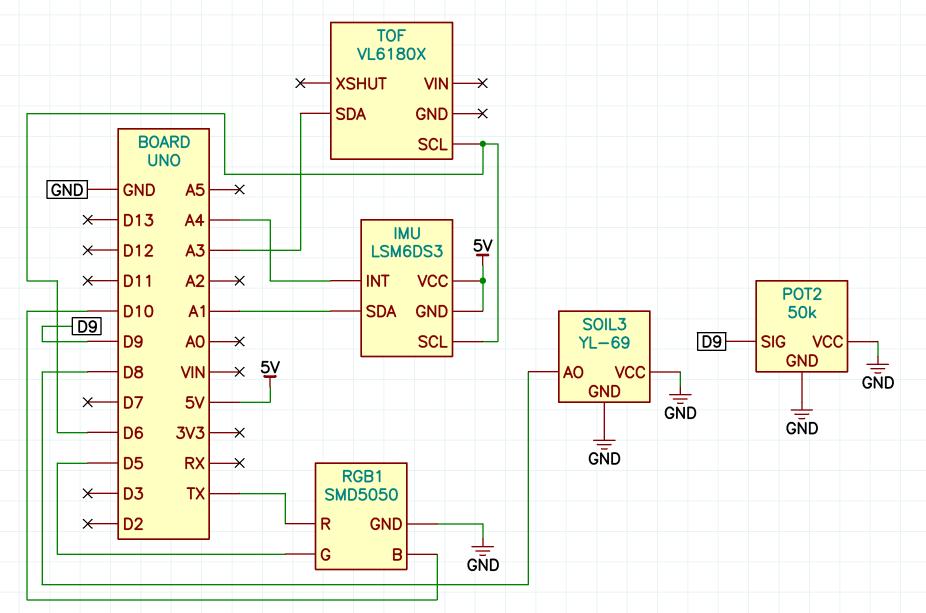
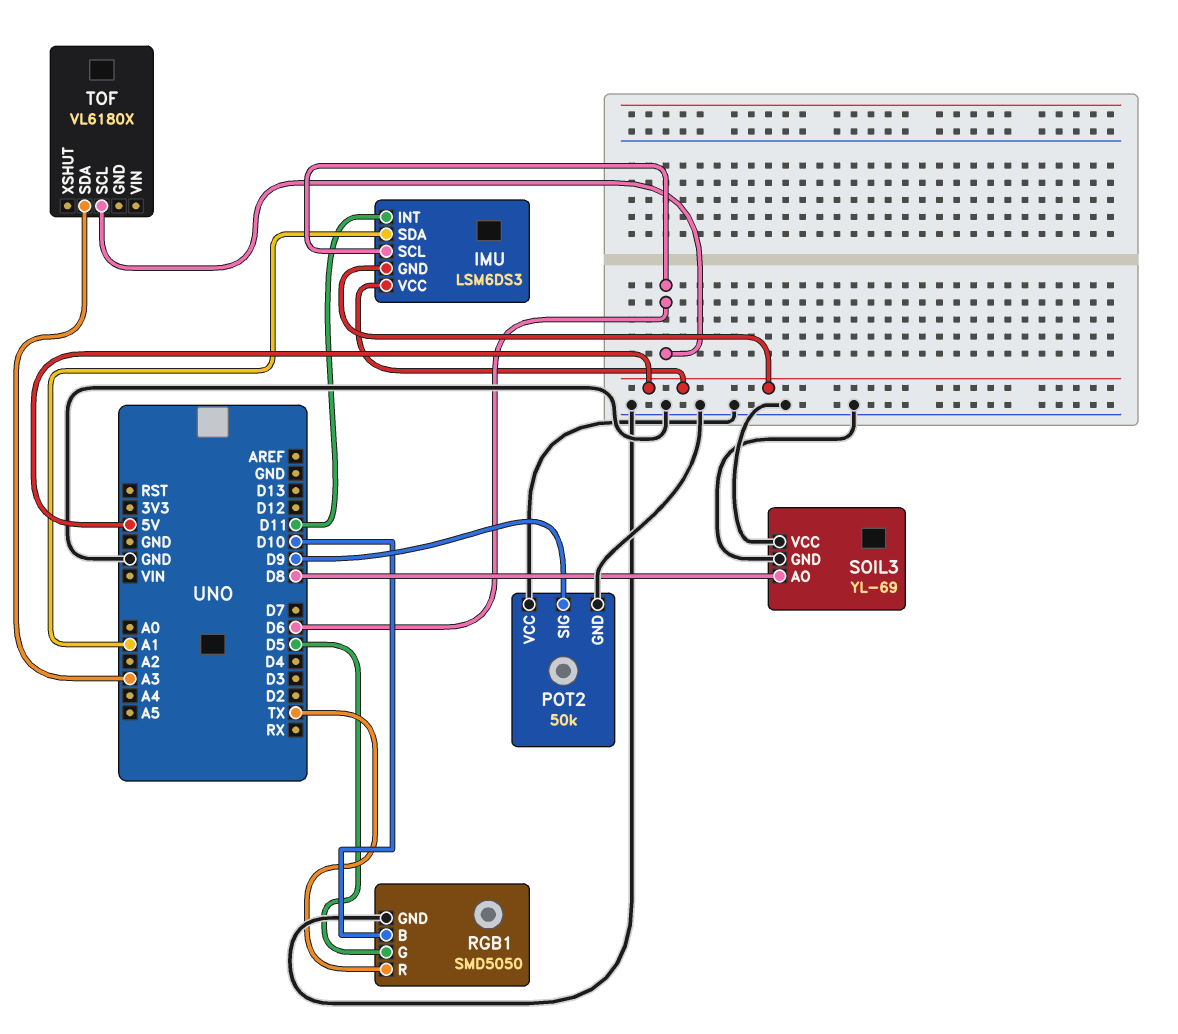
IMU pin INT: A4 -> D11

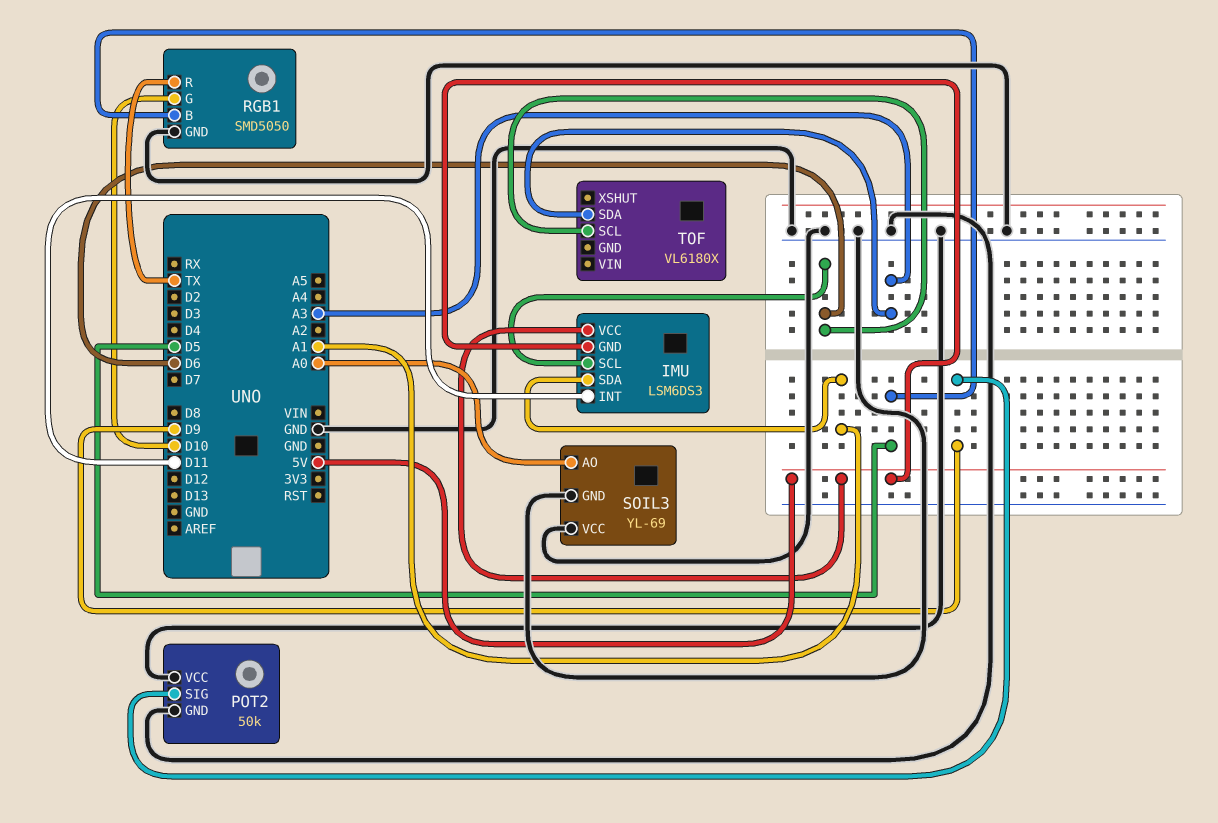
RGB1 pin B: D10 -> D5
RGB1 pin G: D5 -> D10
SOIL3 pin AO: D8 -> A0

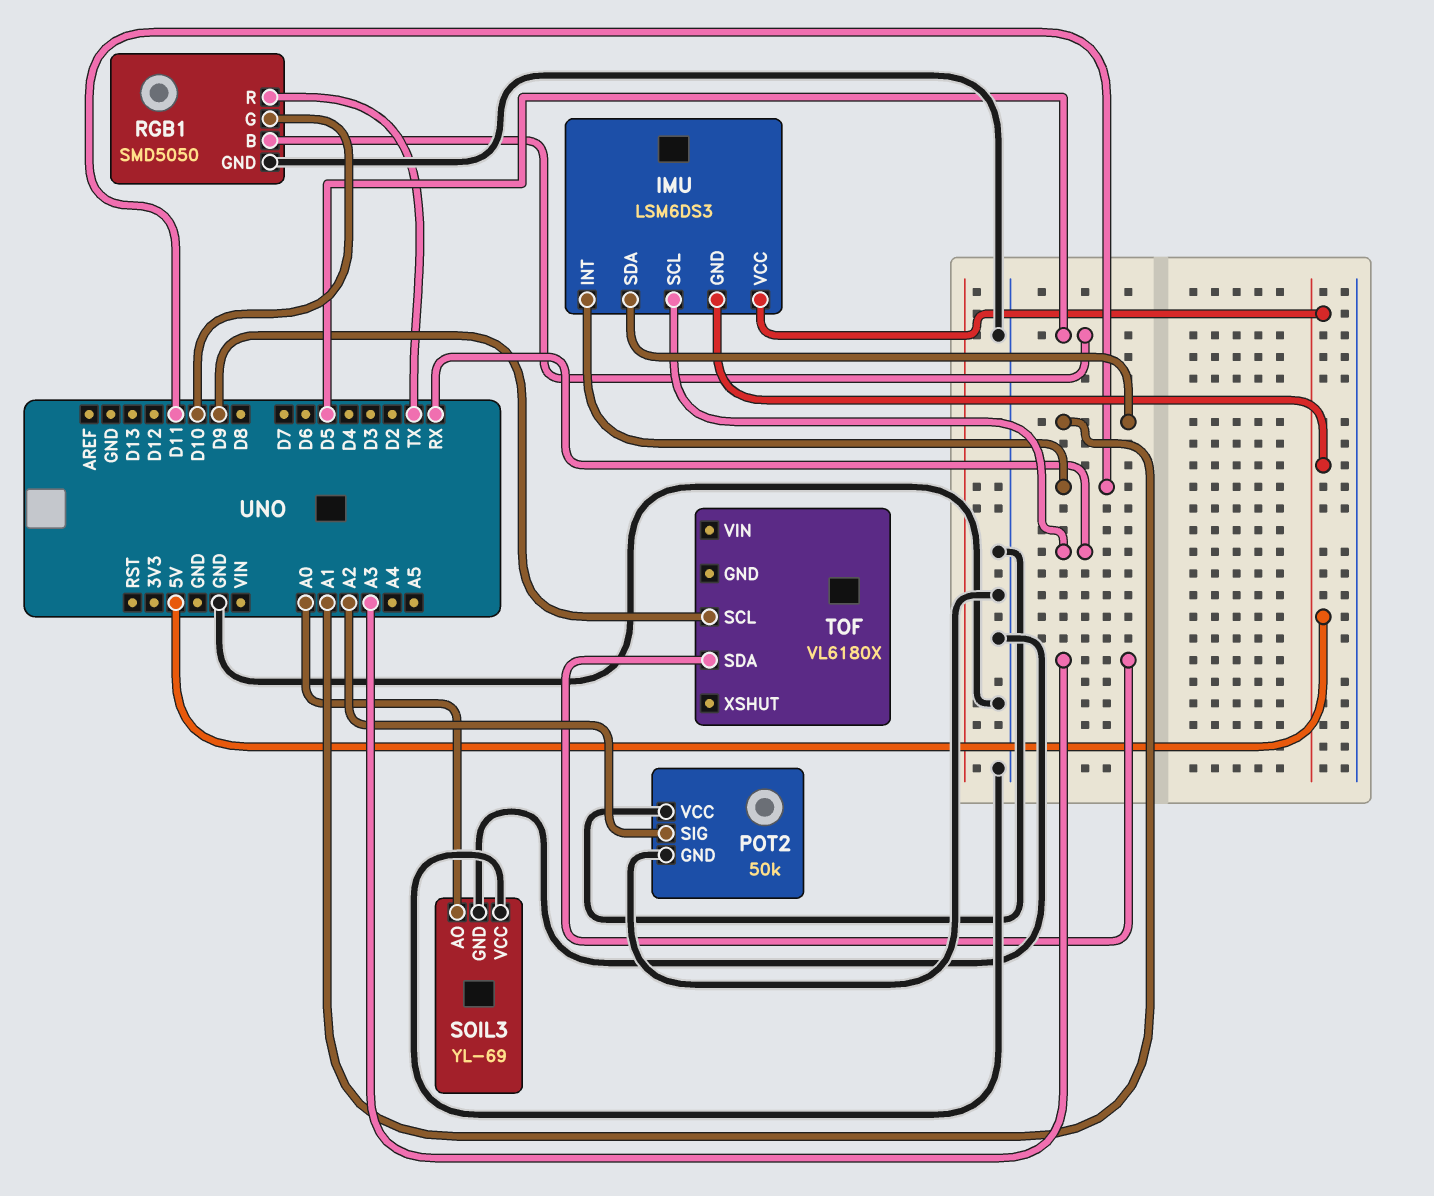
IMU pin SCL: D6 -> RX
POT2 pin SIG: D9 -> A2
TOF pin SCL: D6 -> D9

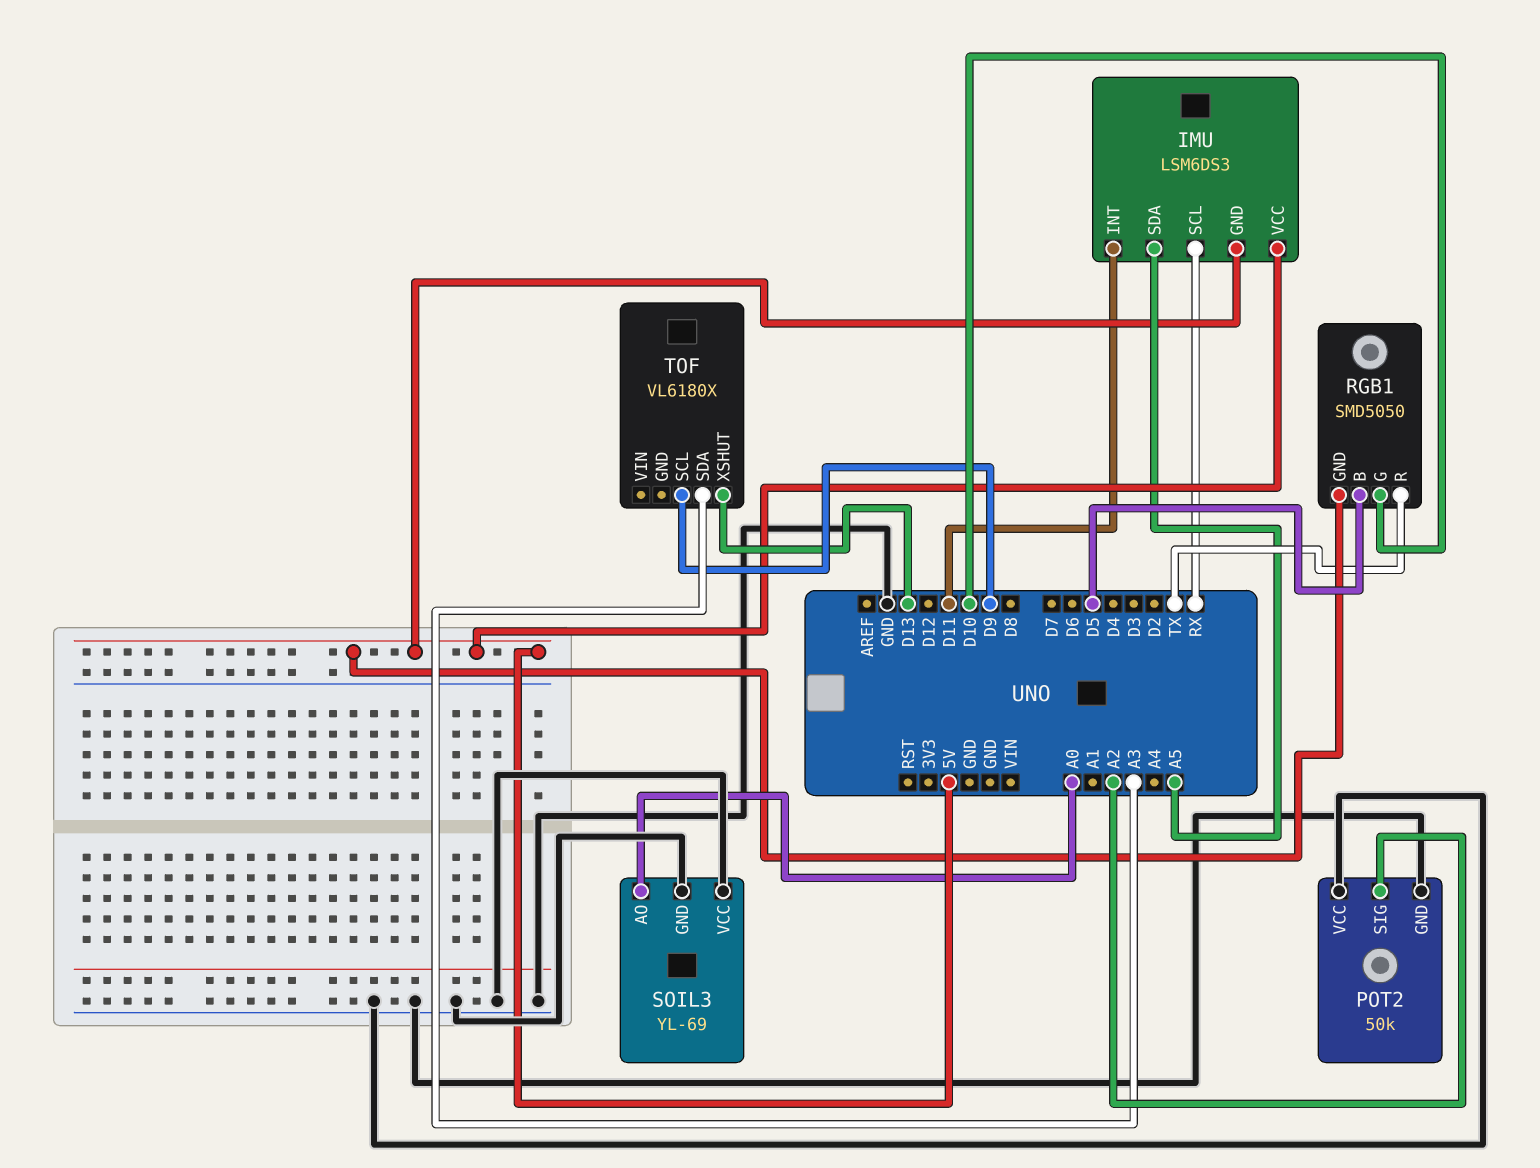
IMU pin SDA: A1 -> A5
RGB1 pin GND: GND -> 5V
TOF pin XSHUT: none -> D13

